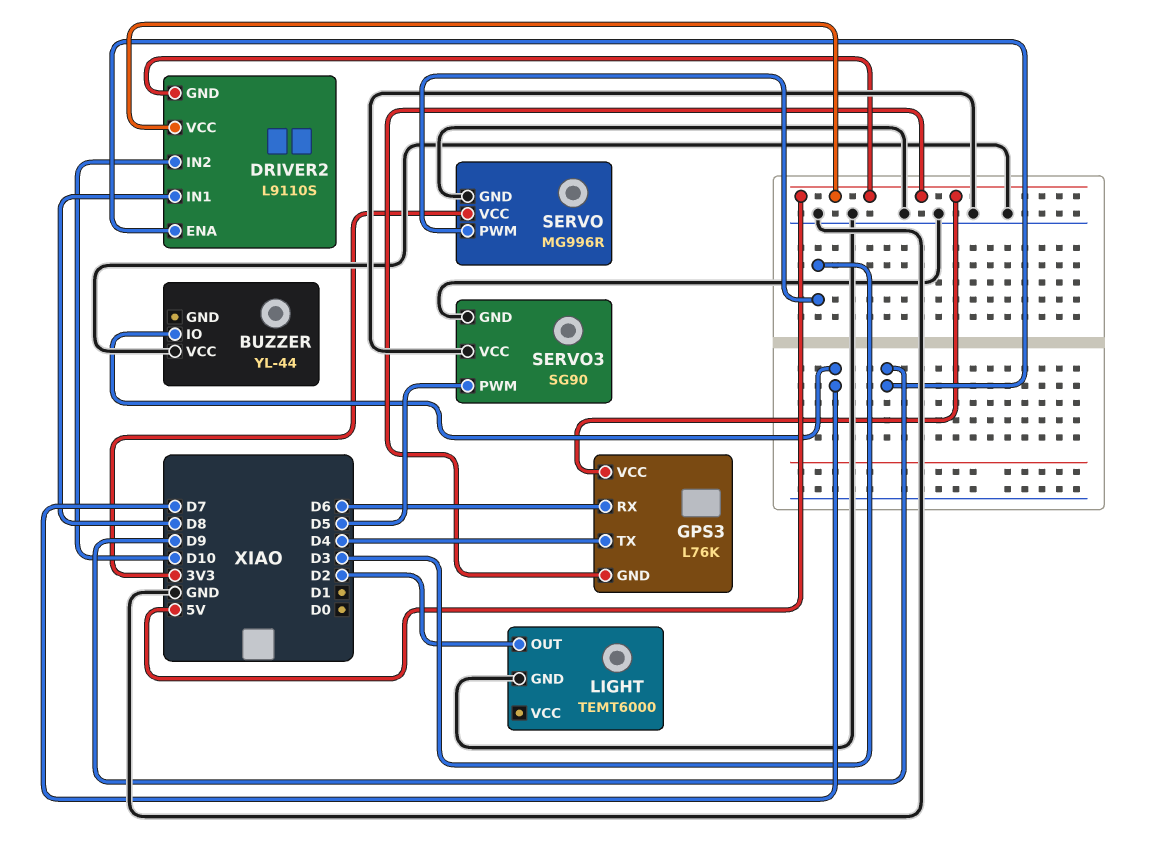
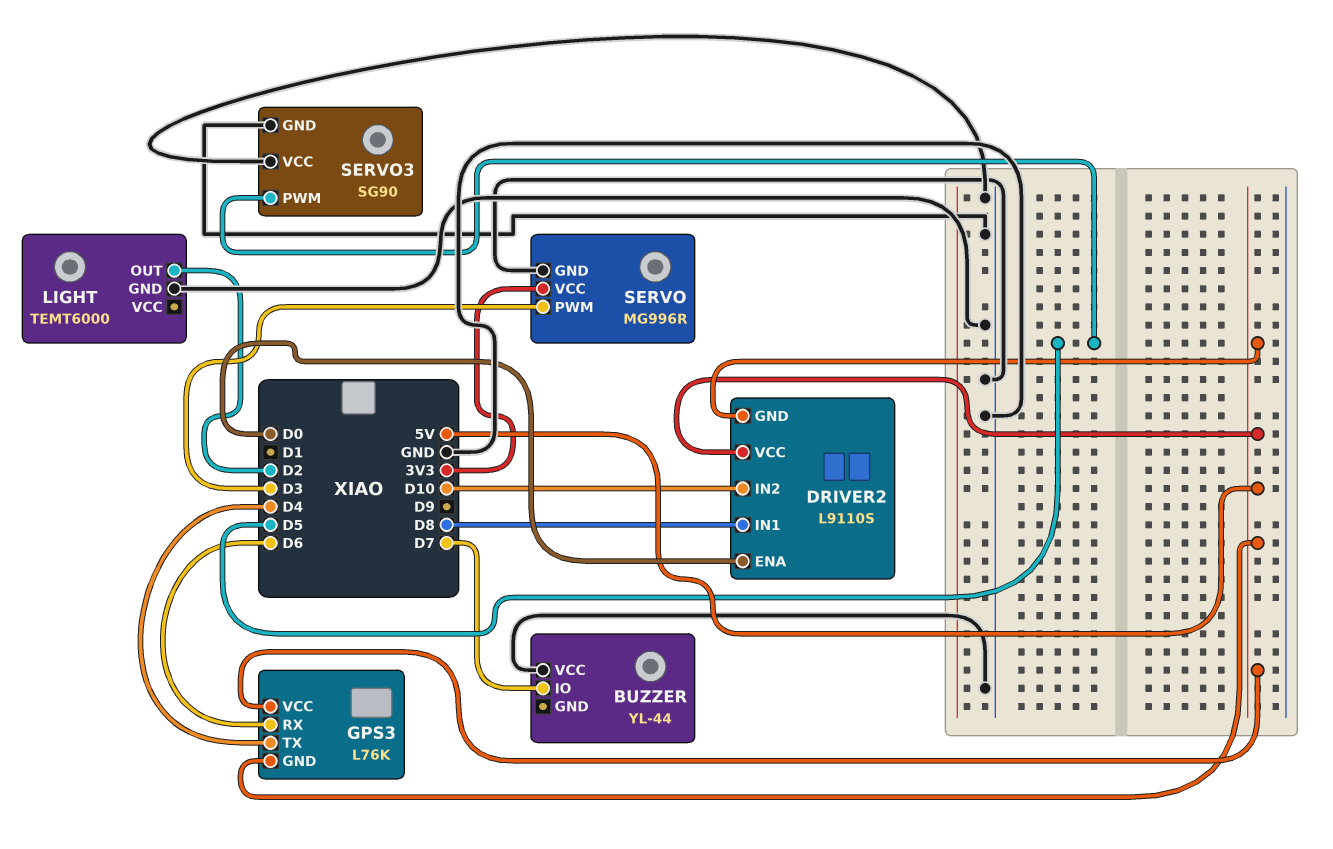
DRIVER2 pin ENA: D9 -> D0

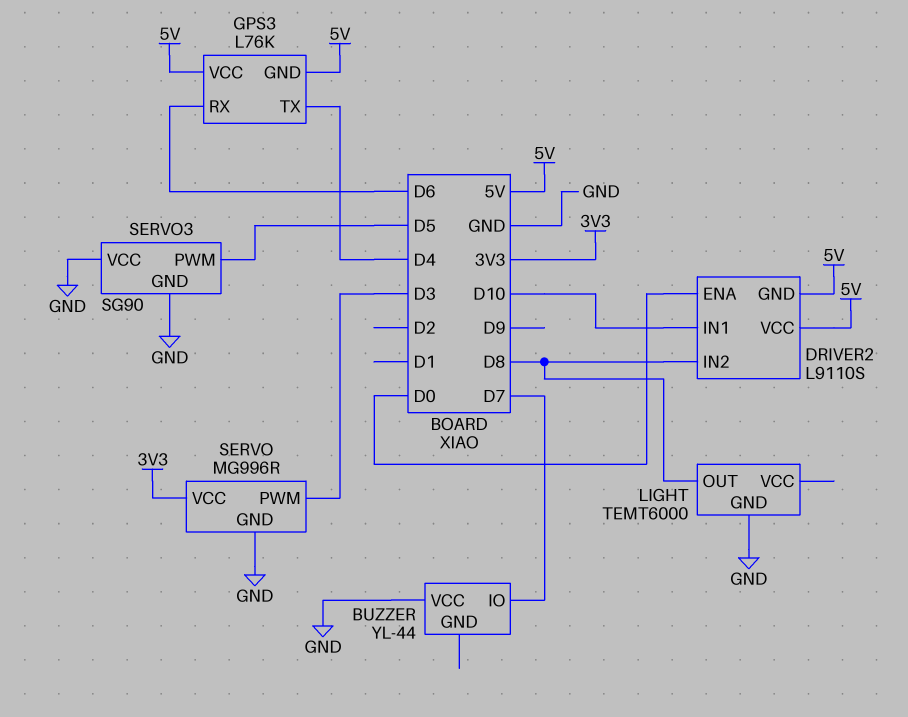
DRIVER2 pin IN1: D8 -> D10
DRIVER2 pin IN2: D10 -> D8
LIGHT pin OUT: D2 -> D8

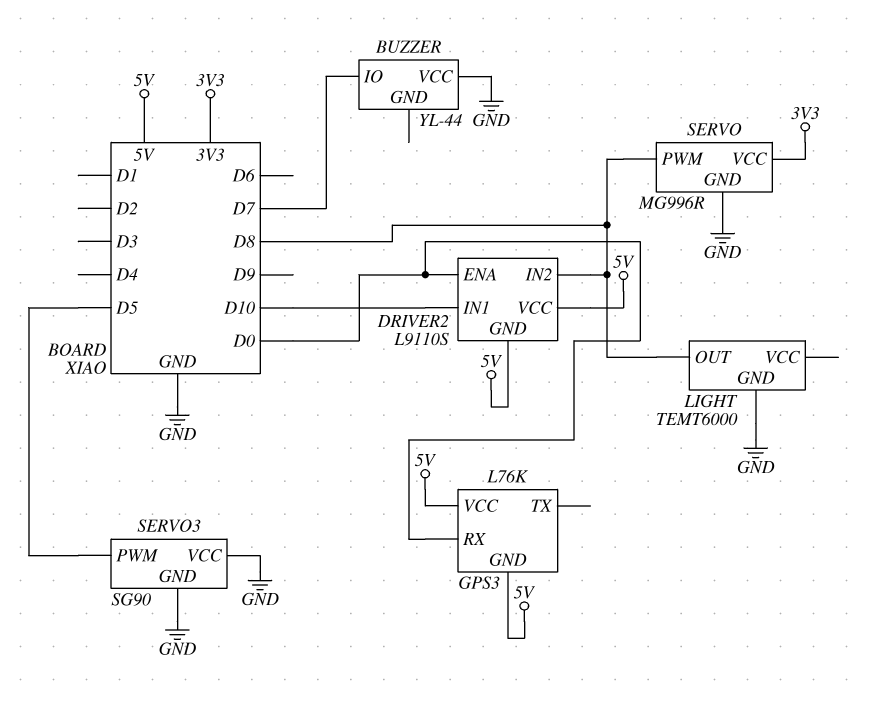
GPS3 pin RX: D6 -> D0
GPS3 pin TX: D4 -> none
SERVO pin PWM: D3 -> D8

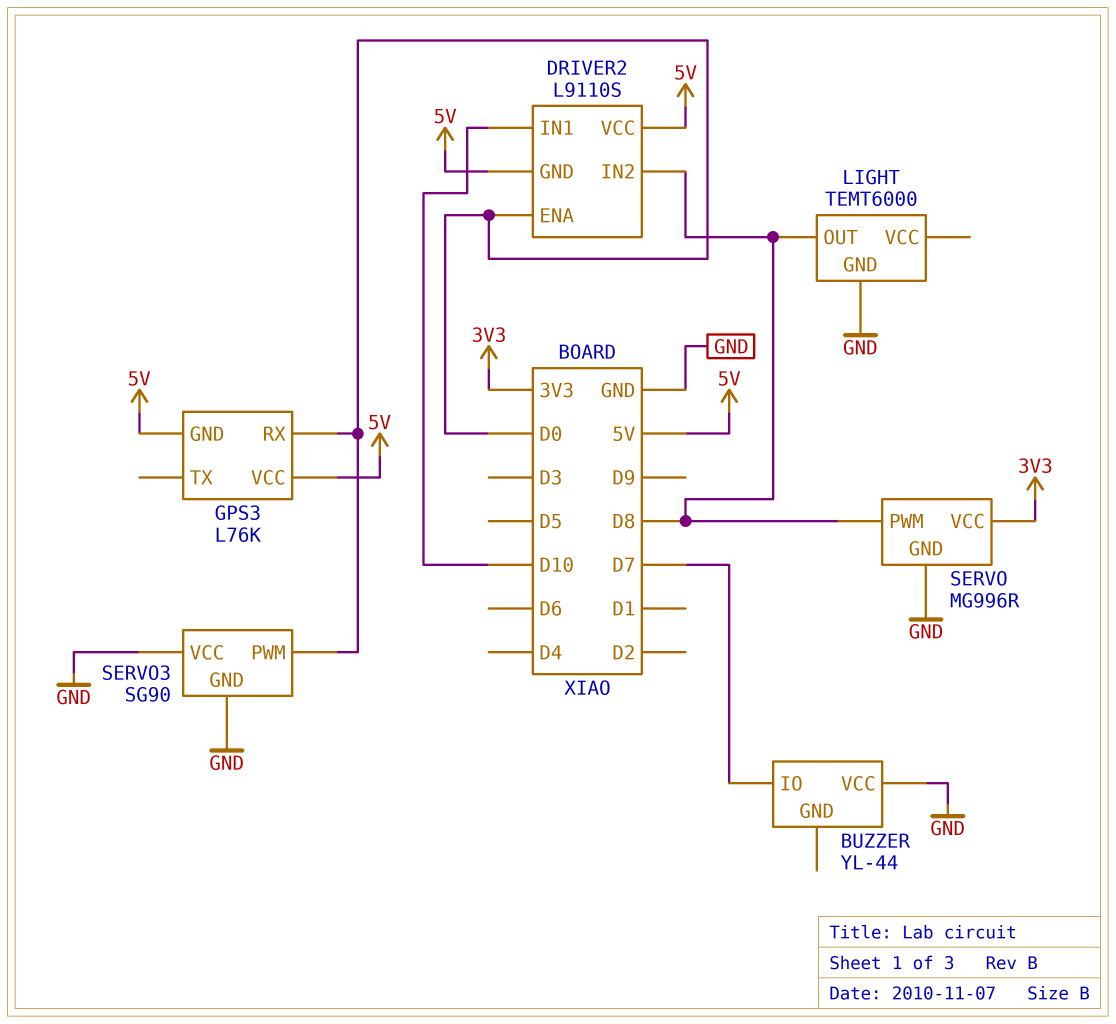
SERVO3 pin PWM: D5 -> D0

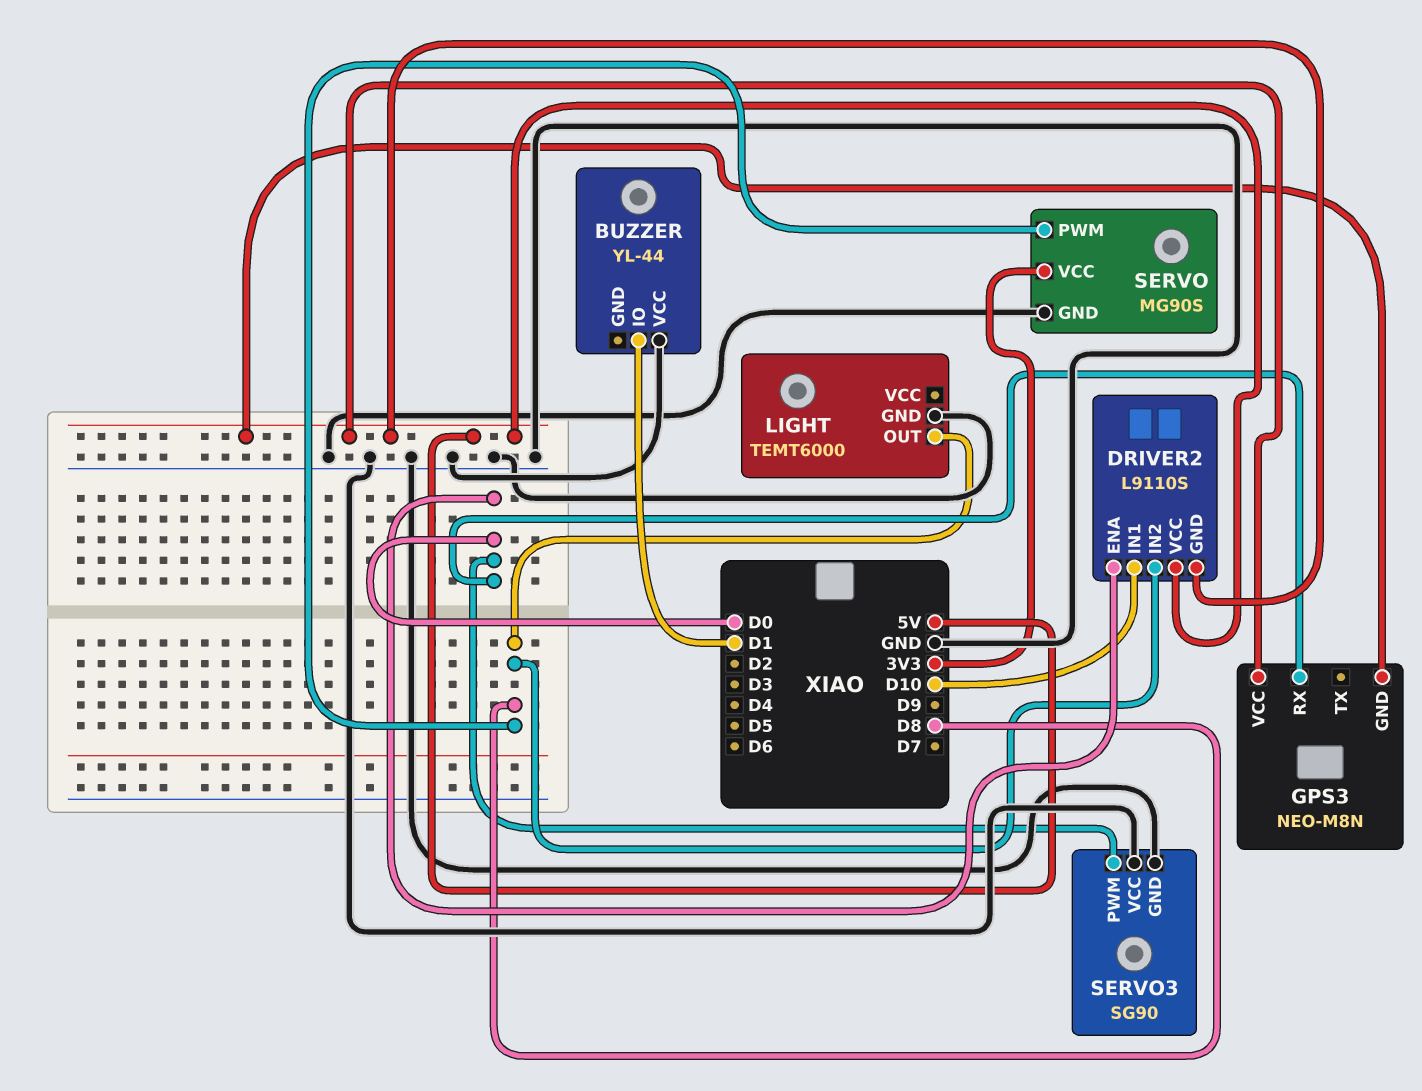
BUZZER pin IO: D7 -> D1
GPS3: L76K -> NEO-M8N
SERVO: MG996R -> MG90S

